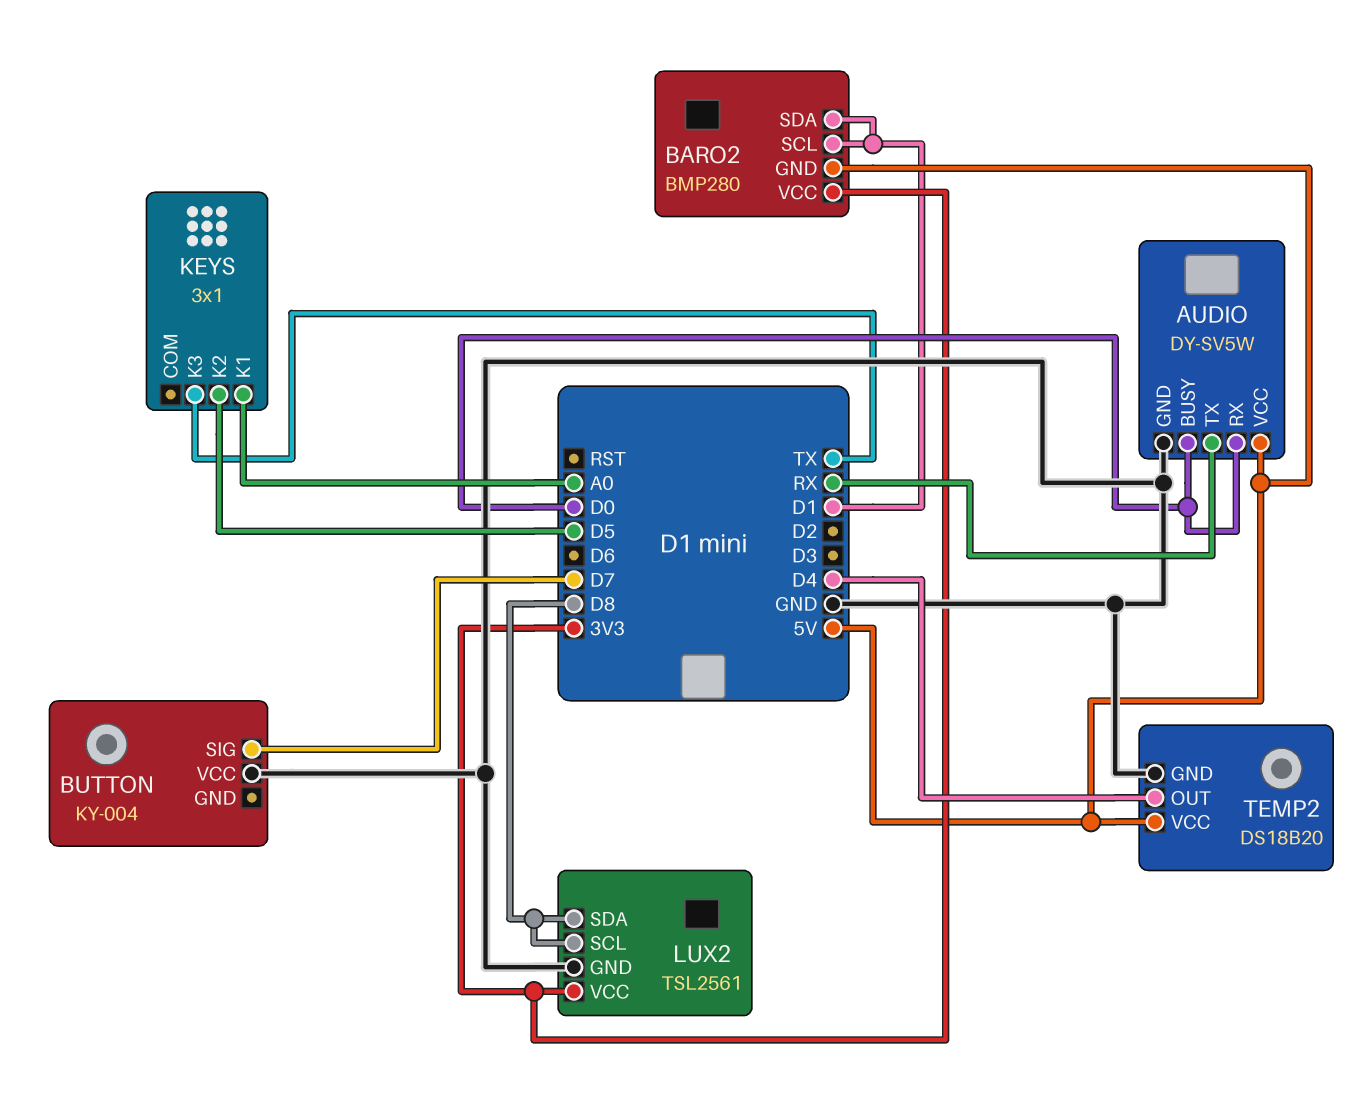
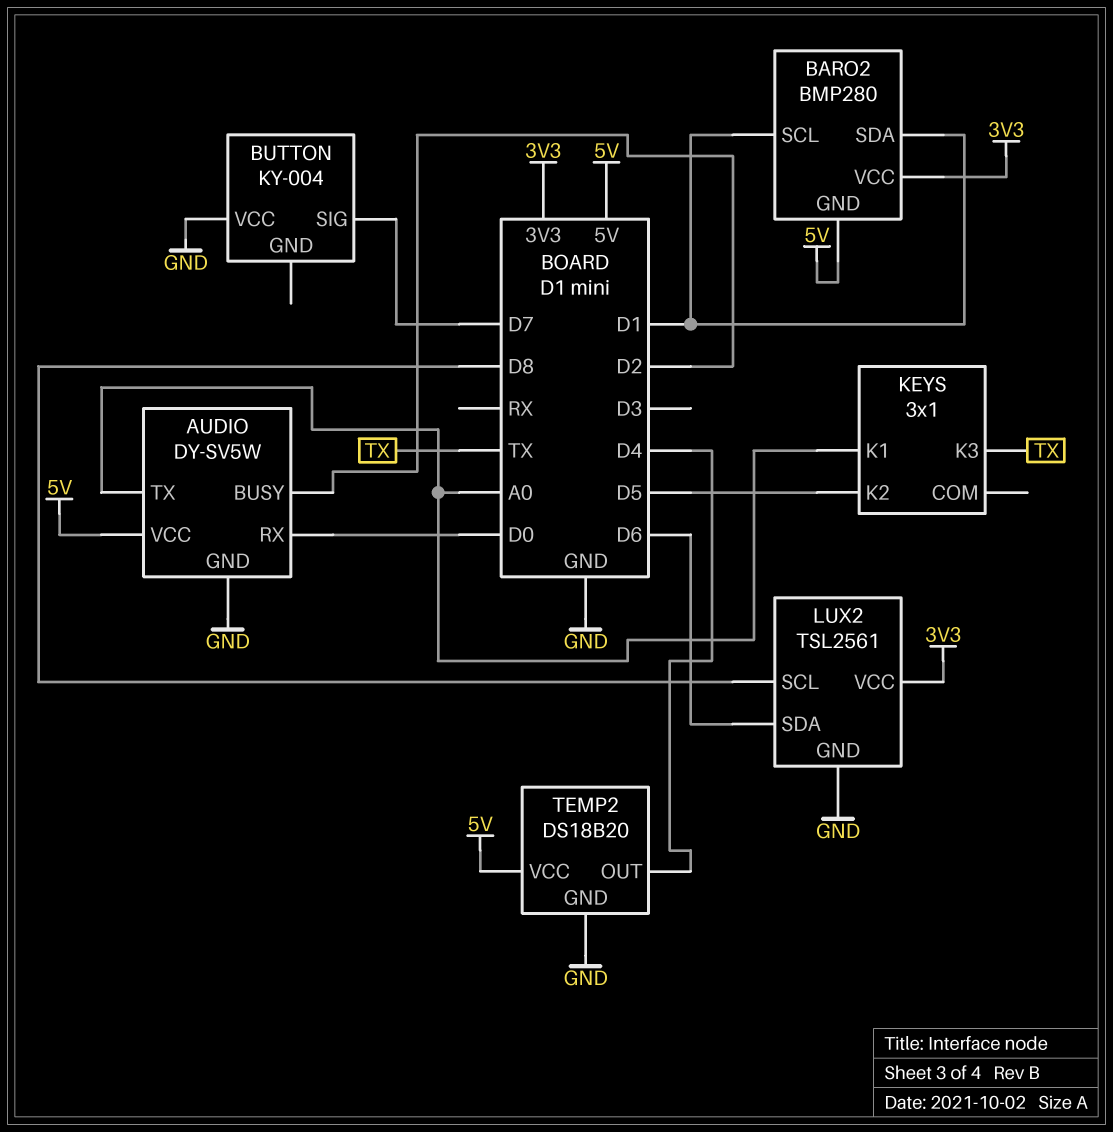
AUDIO pin BUSY: D0 -> D2
AUDIO pin TX: RX -> A0
LUX2 pin SDA: D8 -> D6

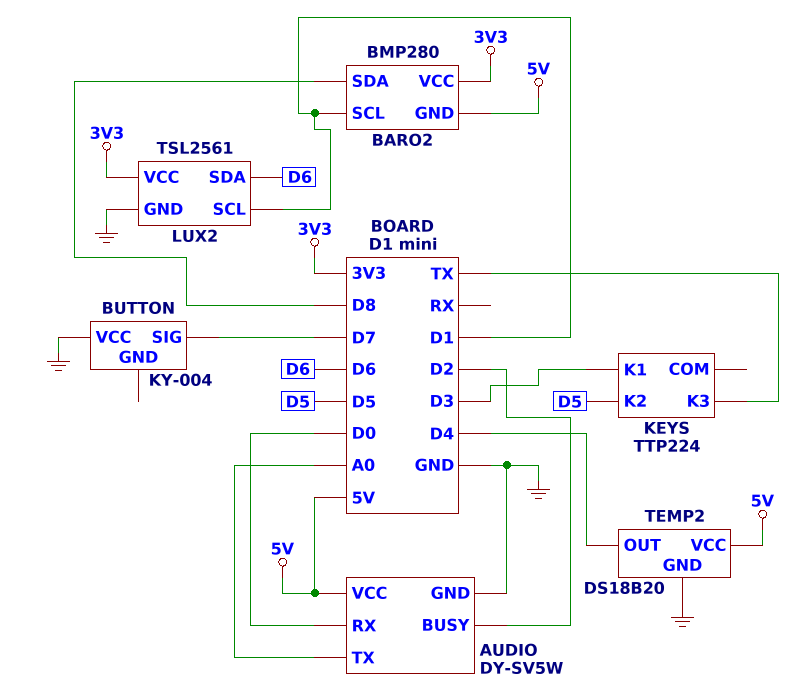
BARO2 pin SDA: D1 -> D8
KEYS: 3x1 -> TTP224
KEYS pin K1: A0 -> D3
LUX2 pin SCL: D8 -> D1

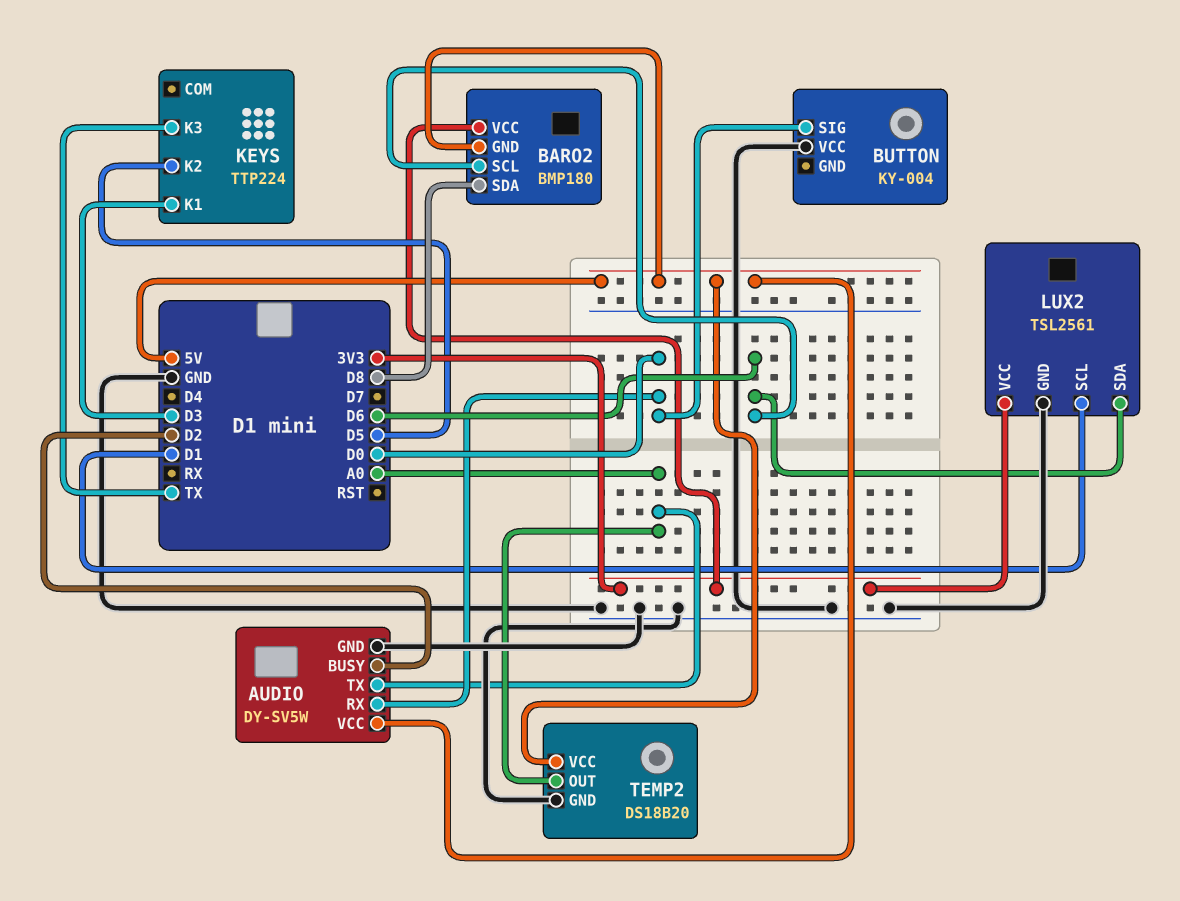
BARO2: BMP280 -> BMP180
BARO2 pin SCL: D1 -> D6
BUTTON pin SIG: D7 -> D0
TEMP2 pin OUT: D4 -> A0

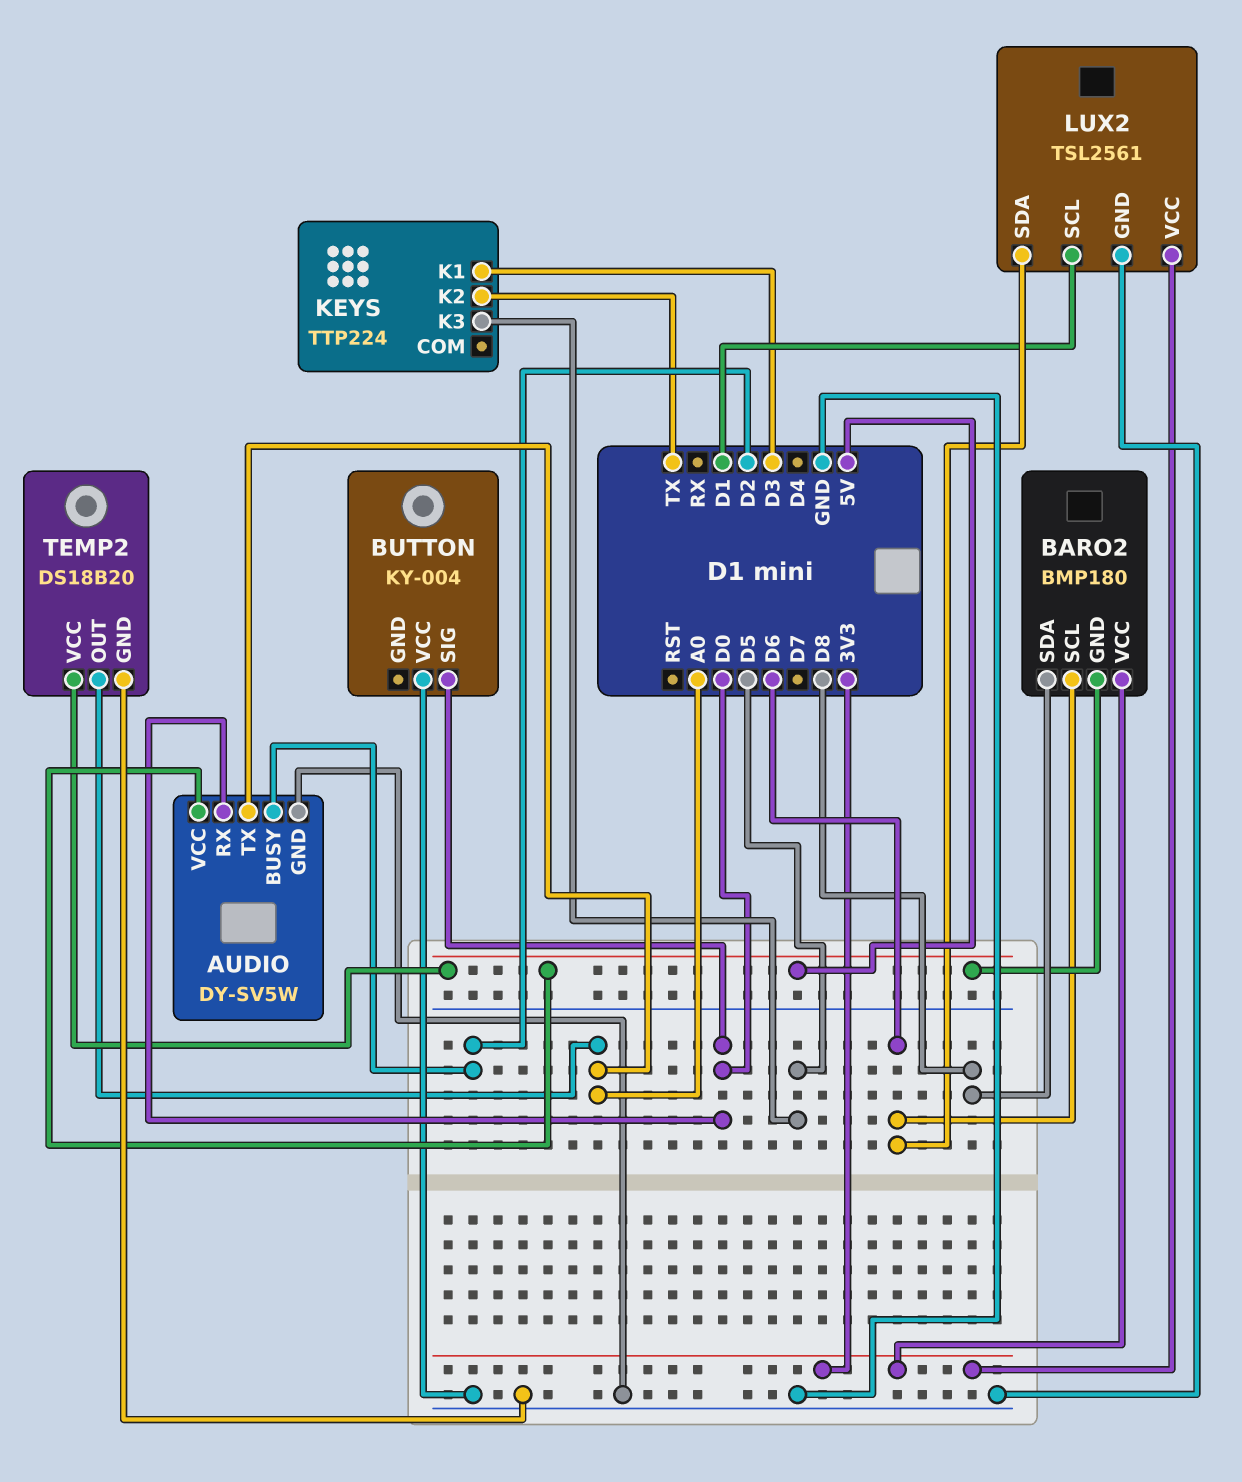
KEYS pin K2: D5 -> TX
KEYS pin K3: TX -> D5

